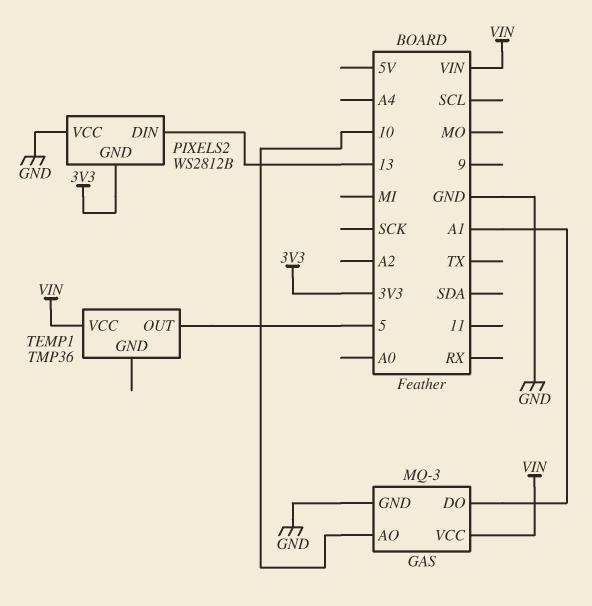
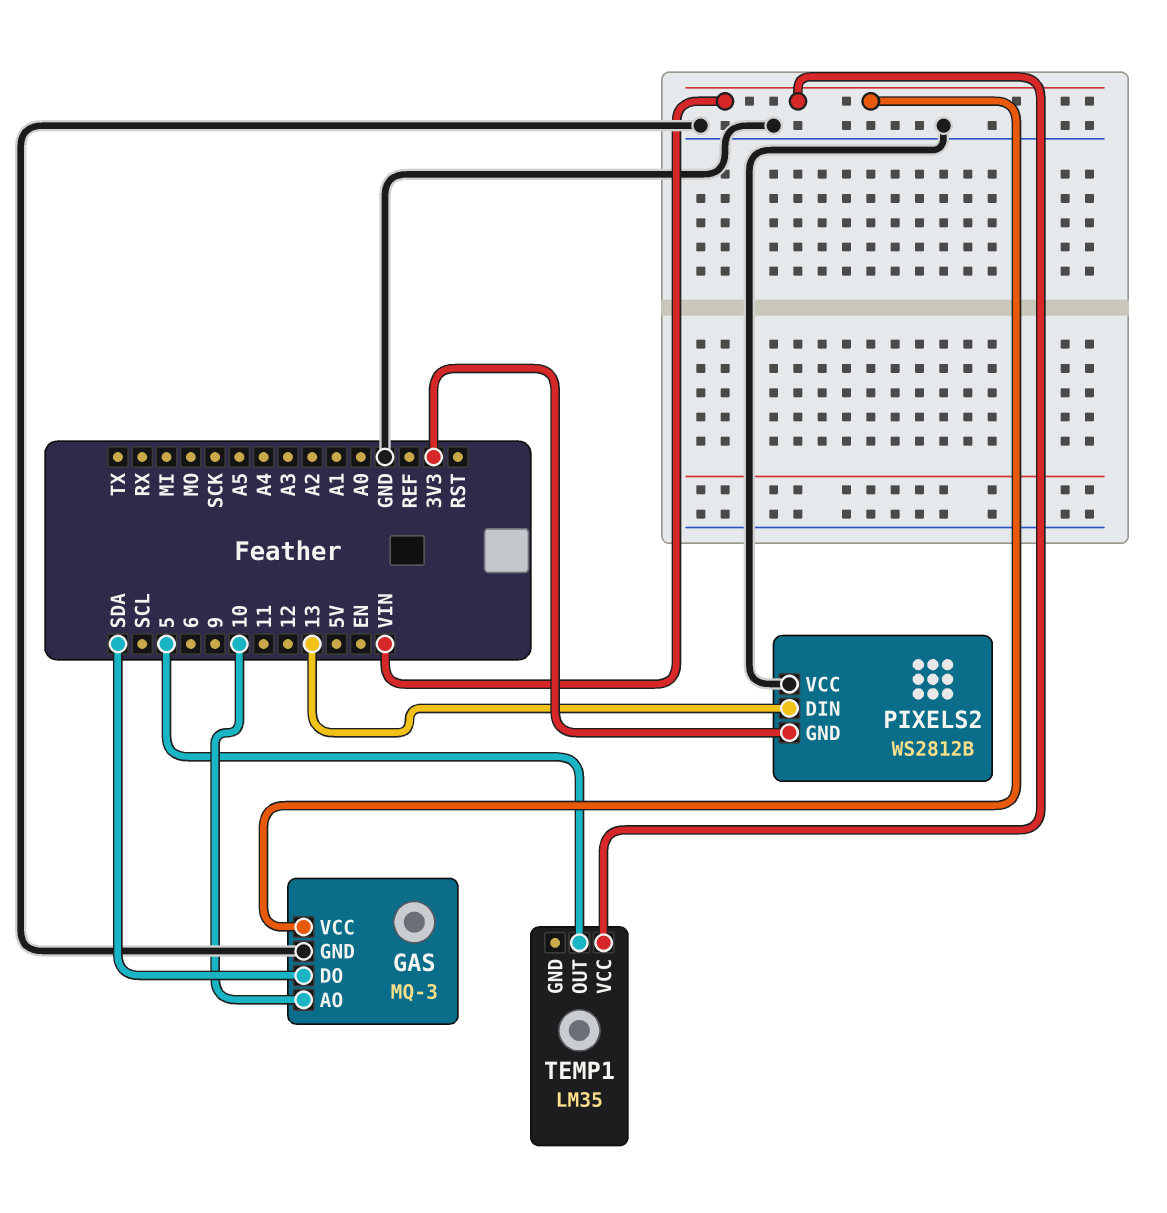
GAS pin DO: A1 -> SDA
TEMP1: TMP36 -> LM35

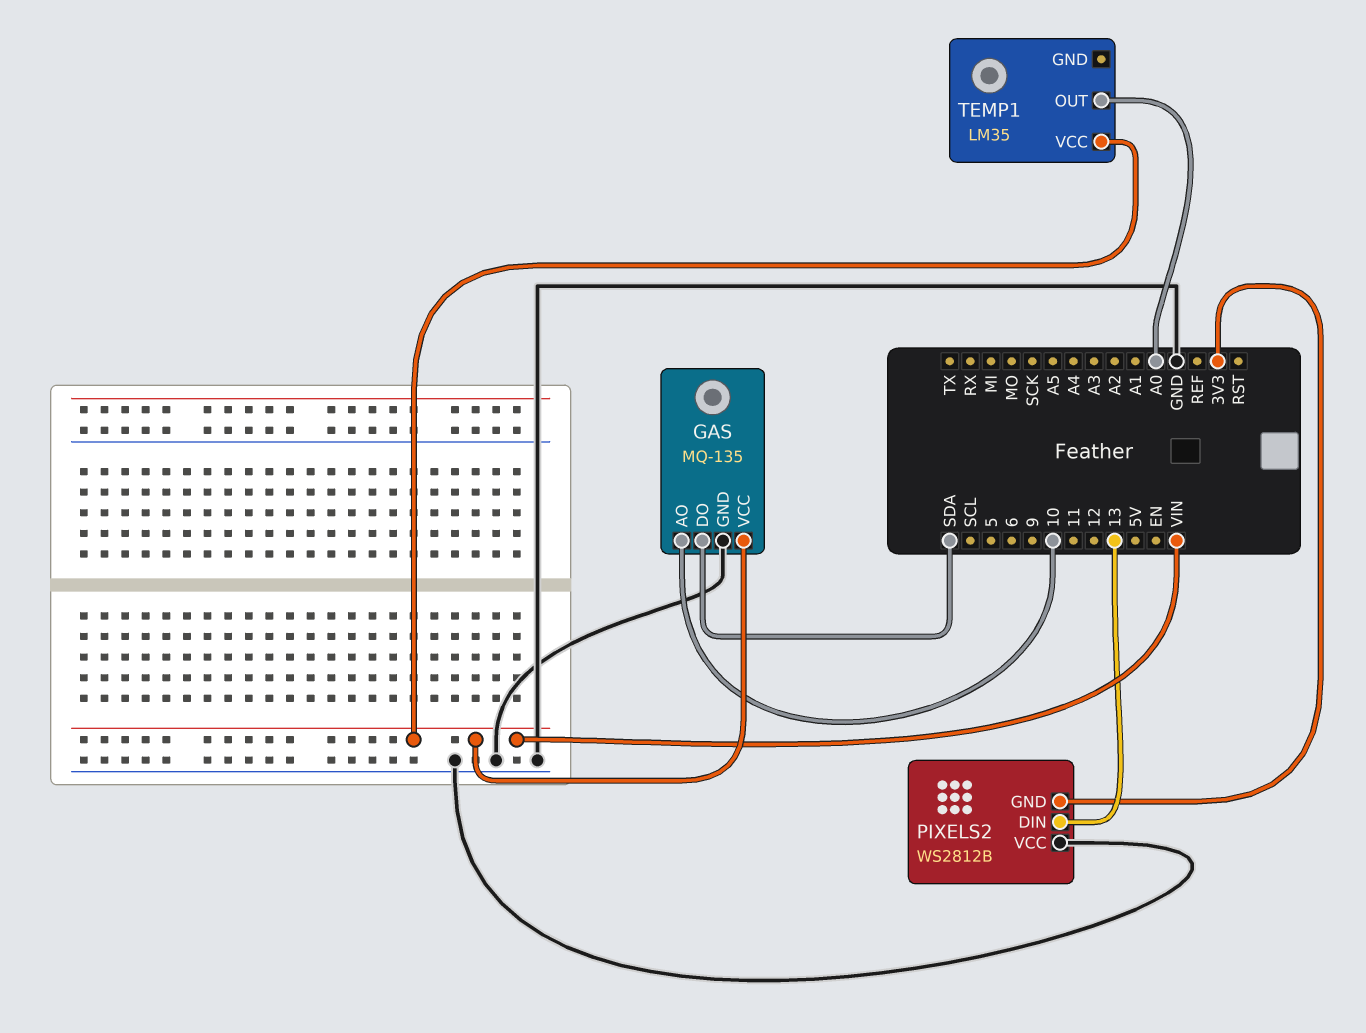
GAS: MQ-3 -> MQ-135
TEMP1 pin OUT: 5 -> A0

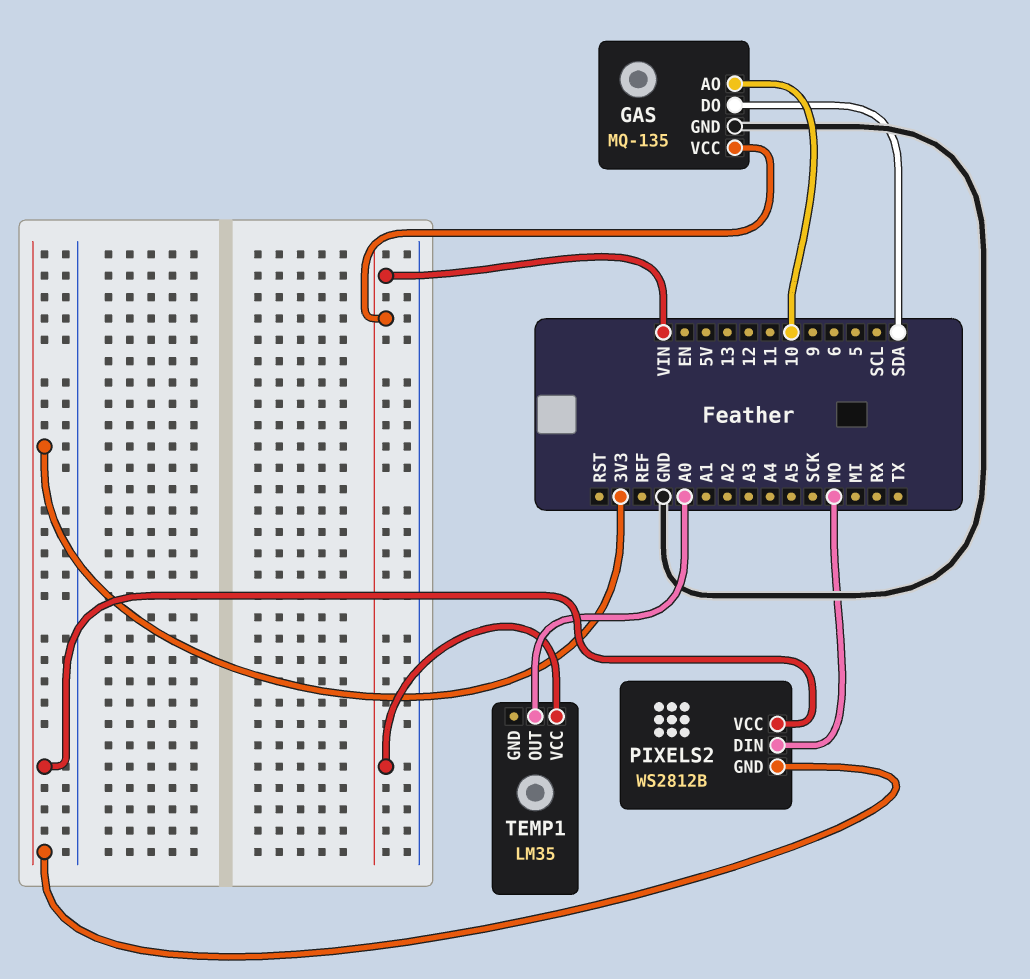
PIXELS2 pin DIN: 13 -> MO
PIXELS2 pin VCC: GND -> 3V3

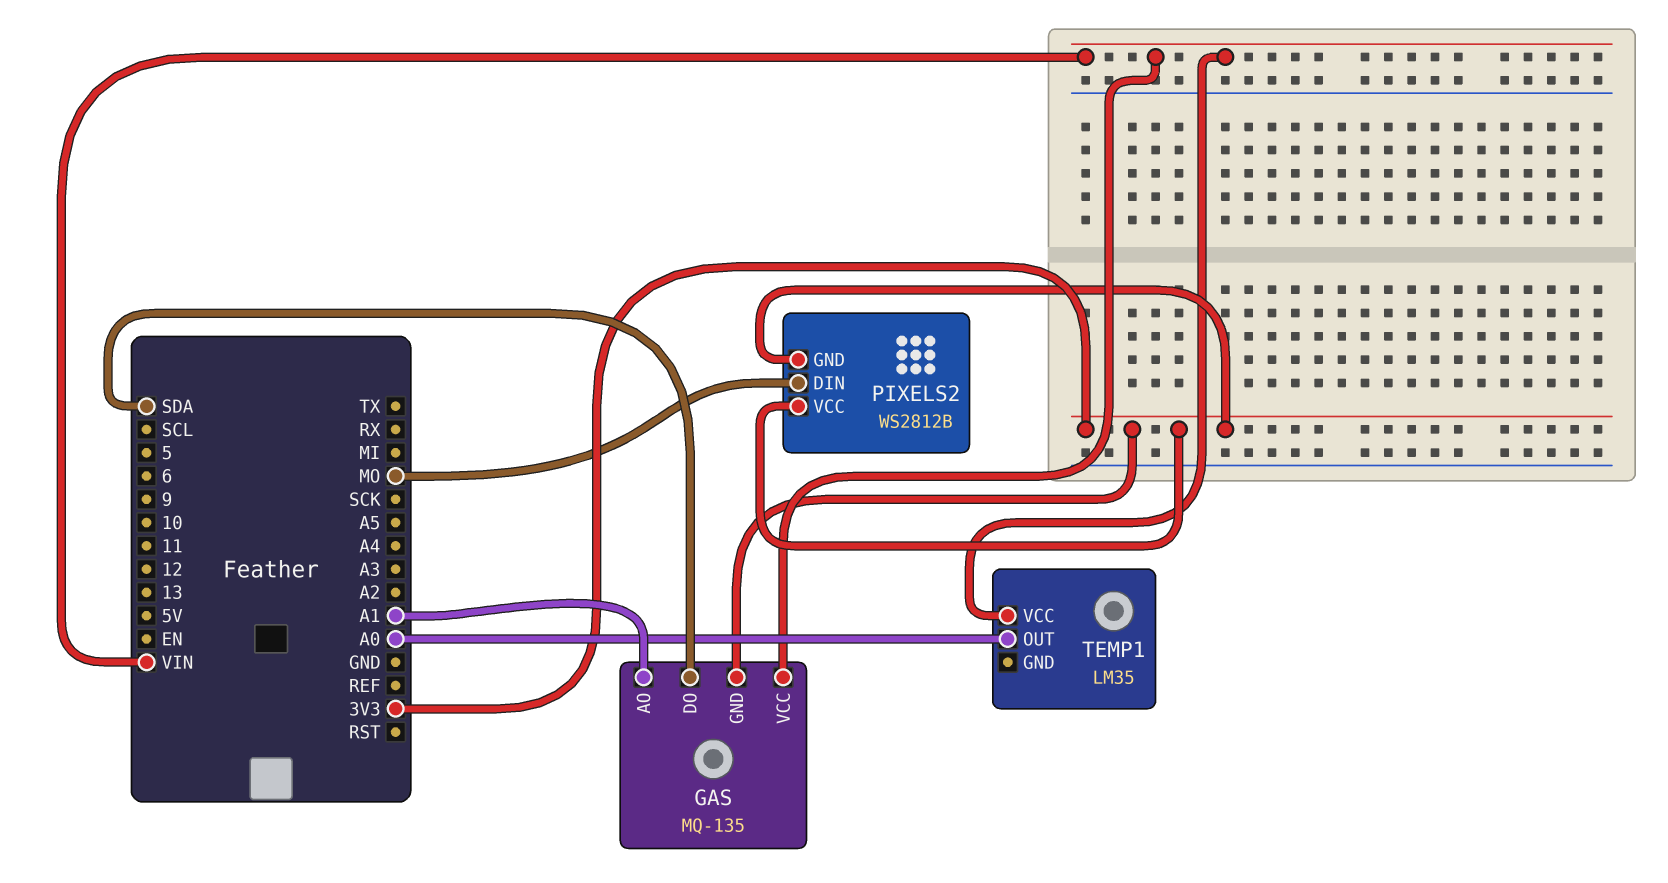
GAS pin AO: 10 -> A1
GAS pin GND: GND -> 3V3

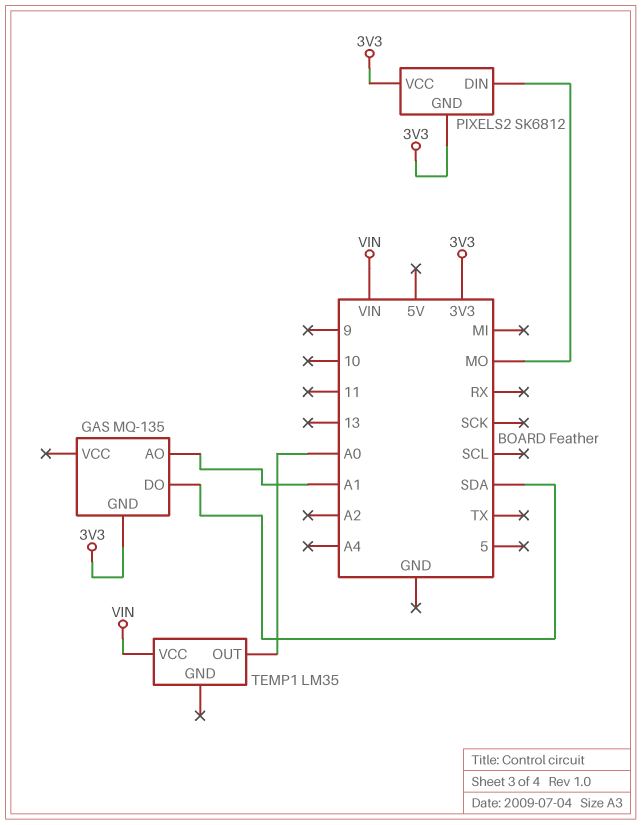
GAS pin VCC: VIN -> none
PIXELS2: WS2812B -> SK6812

